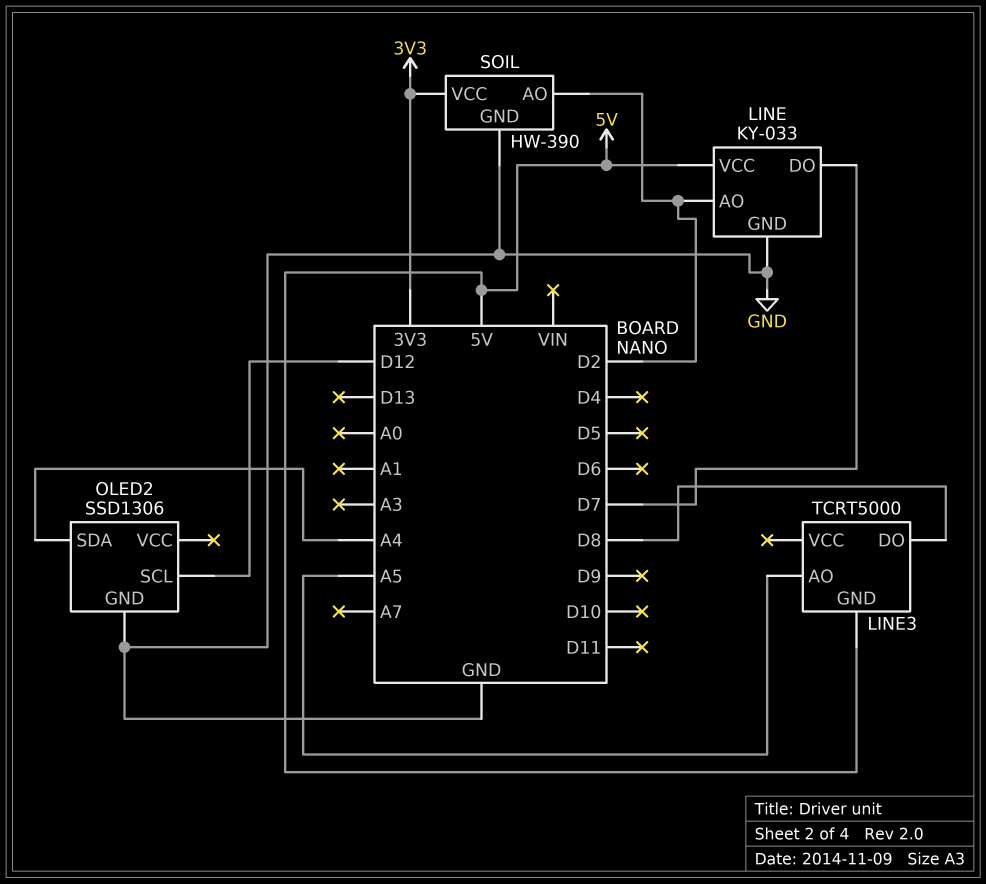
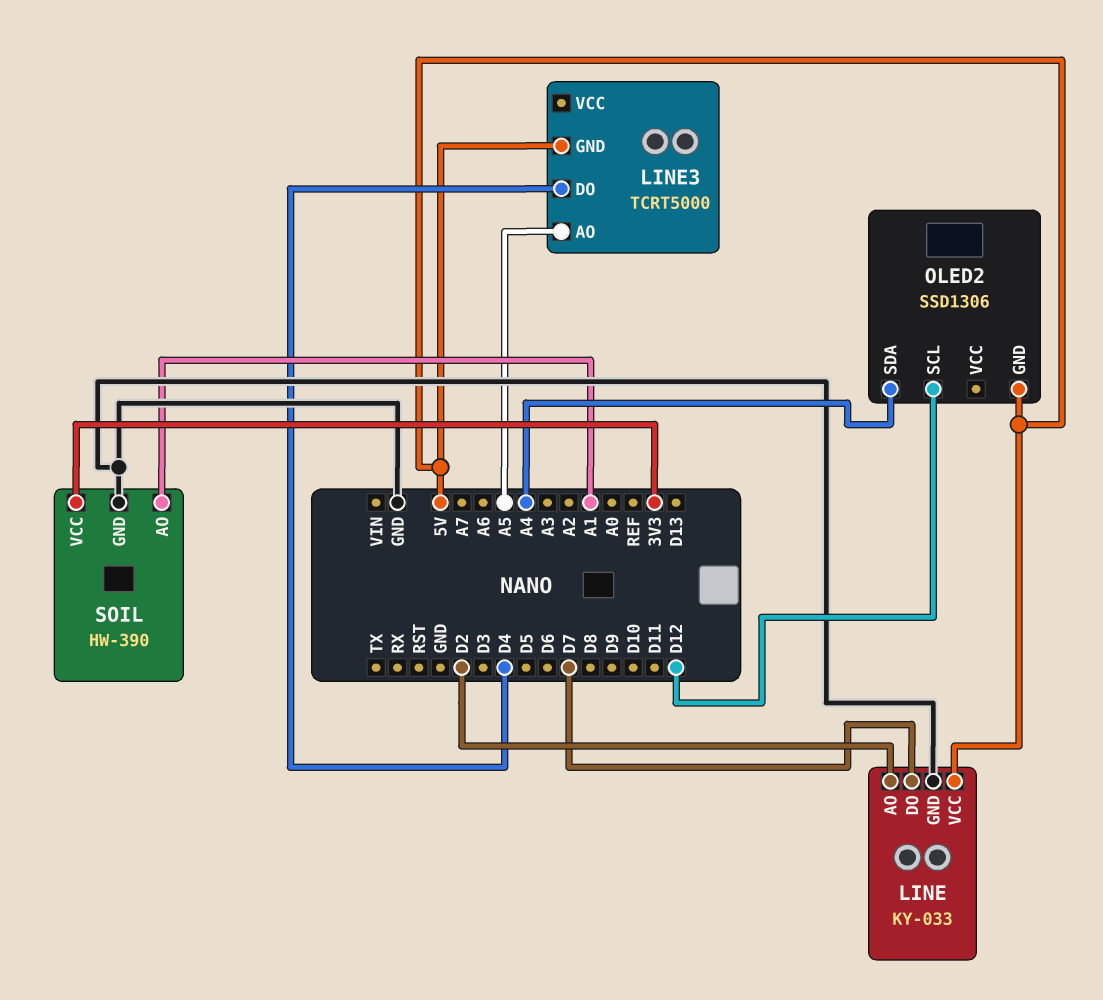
LINE3 pin DO: D8 -> D4
OLED2 pin GND: GND -> 5V
SOIL pin AO: D2 -> A1

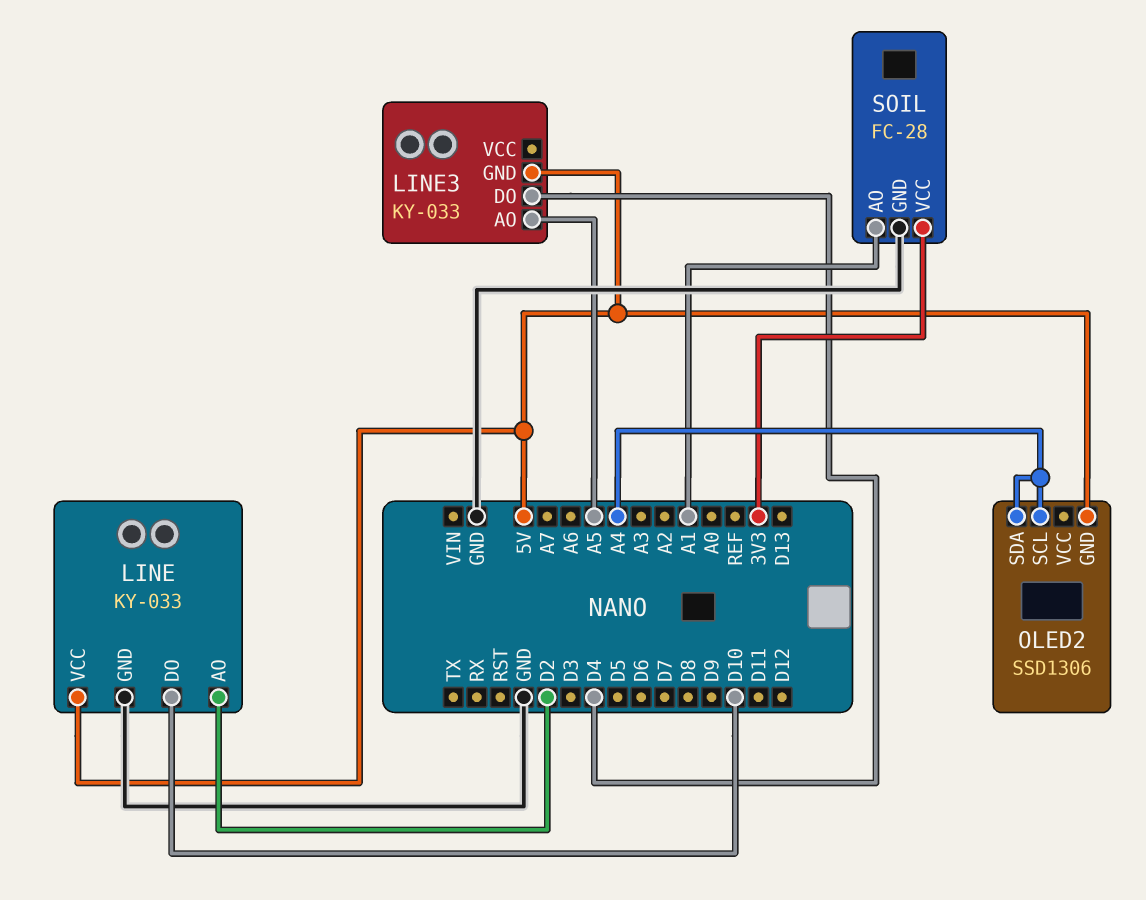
LINE pin DO: D7 -> D10
LINE3: TCRT5000 -> KY-033
OLED2 pin SCL: D12 -> A4
SOIL: HW-390 -> FC-28

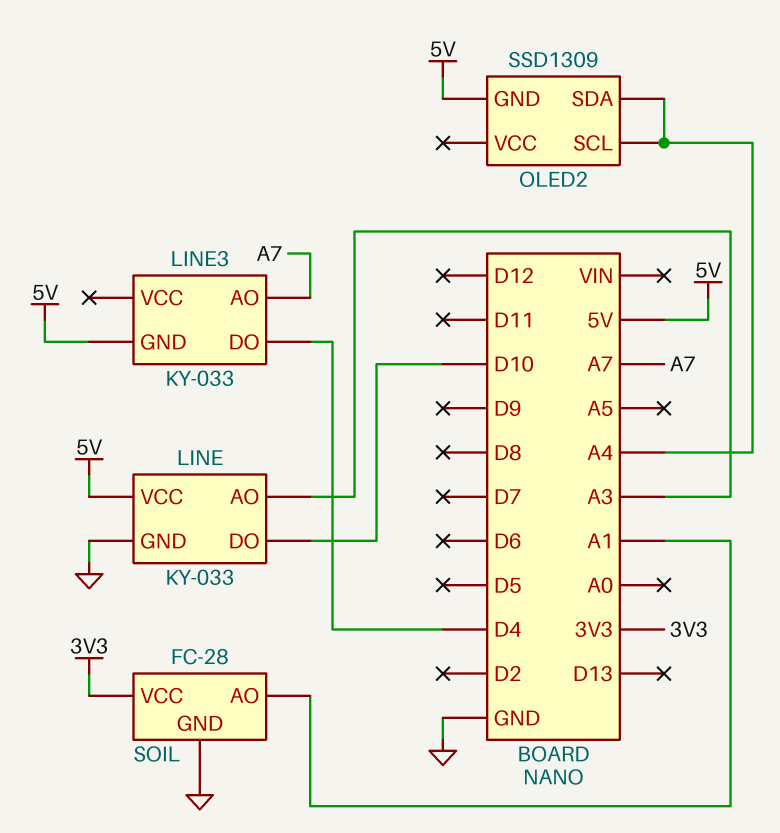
LINE pin AO: D2 -> A3
LINE3 pin AO: A5 -> A7
OLED2: SSD1306 -> SSD1309

